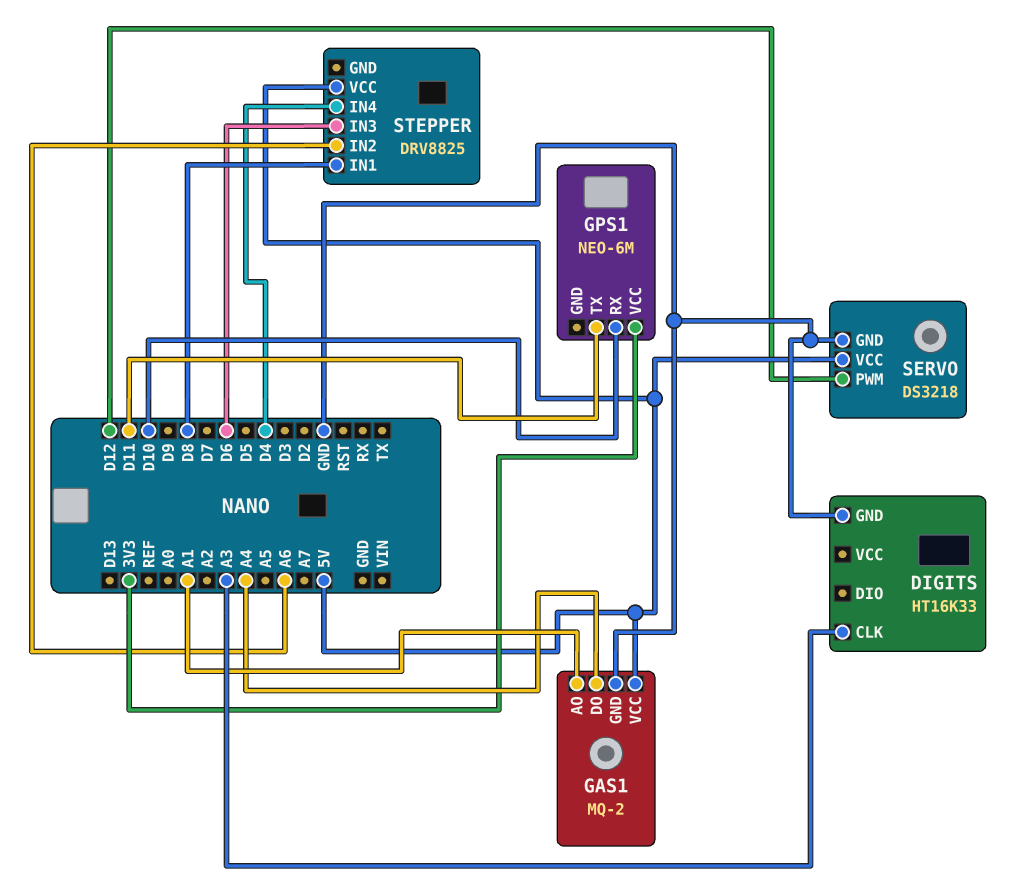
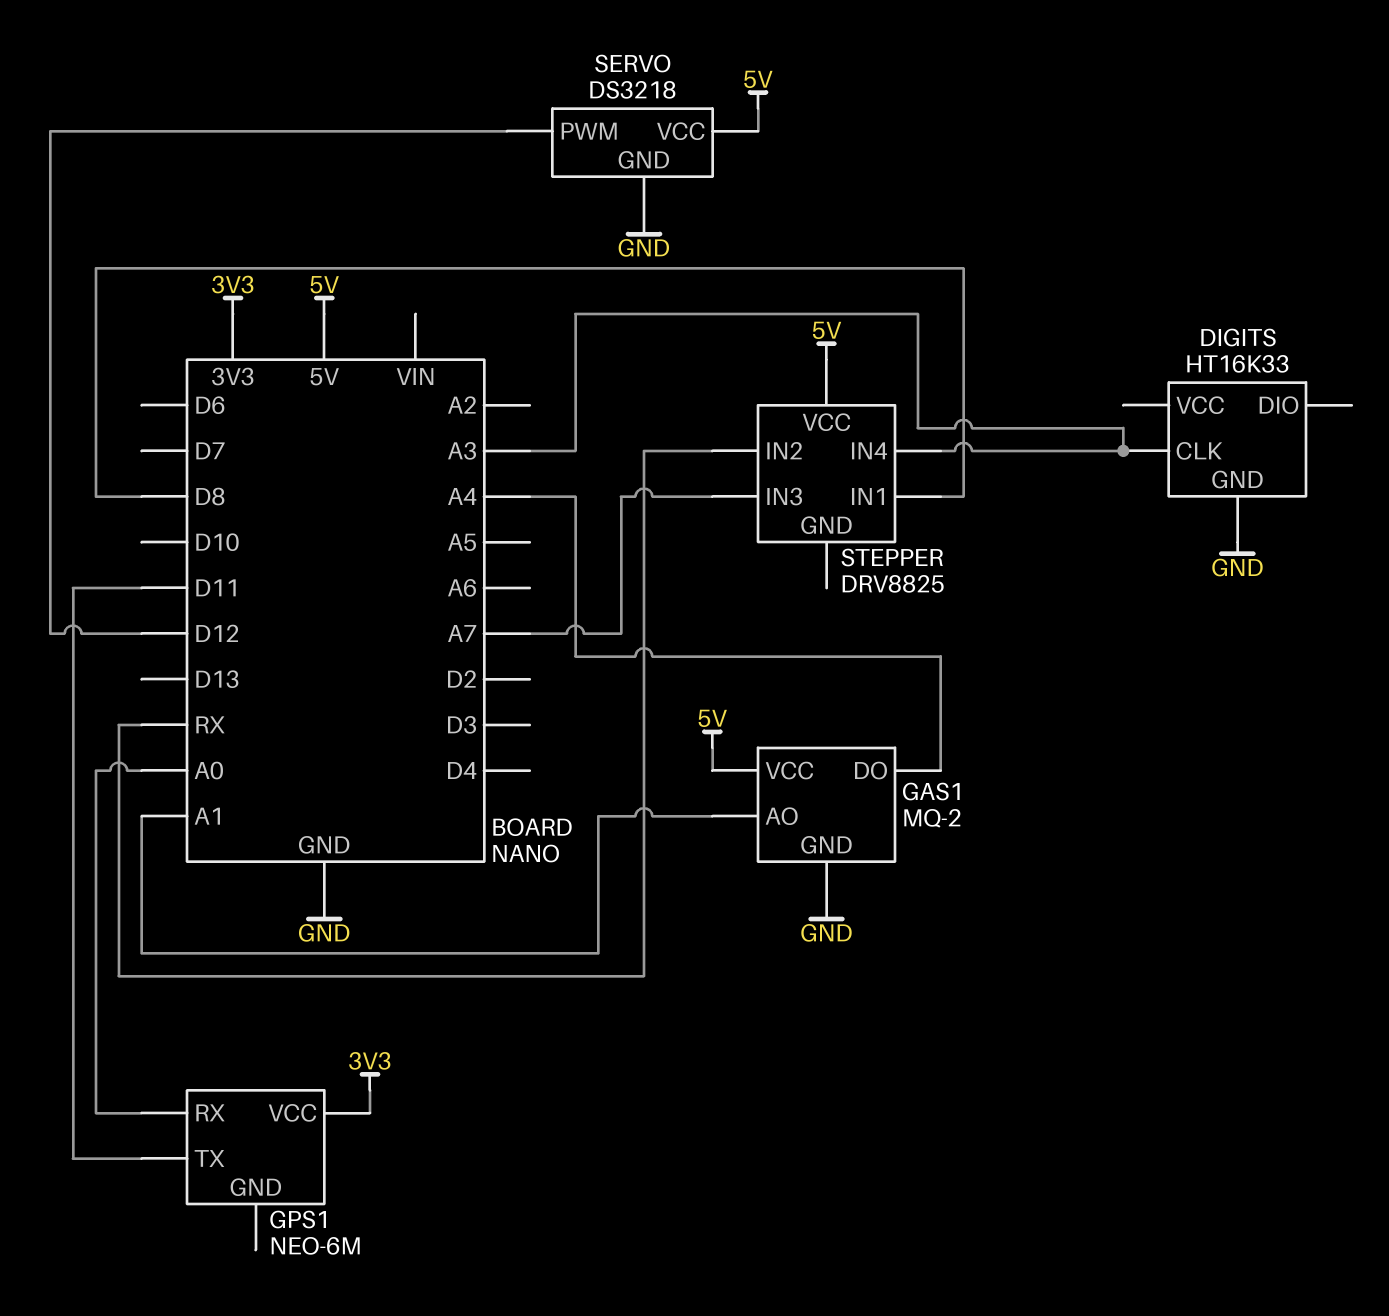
GPS1 pin RX: D10 -> A0
STEPPER pin IN2: A6 -> RX
STEPPER pin IN3: D6 -> A7
STEPPER pin IN4: D4 -> A3

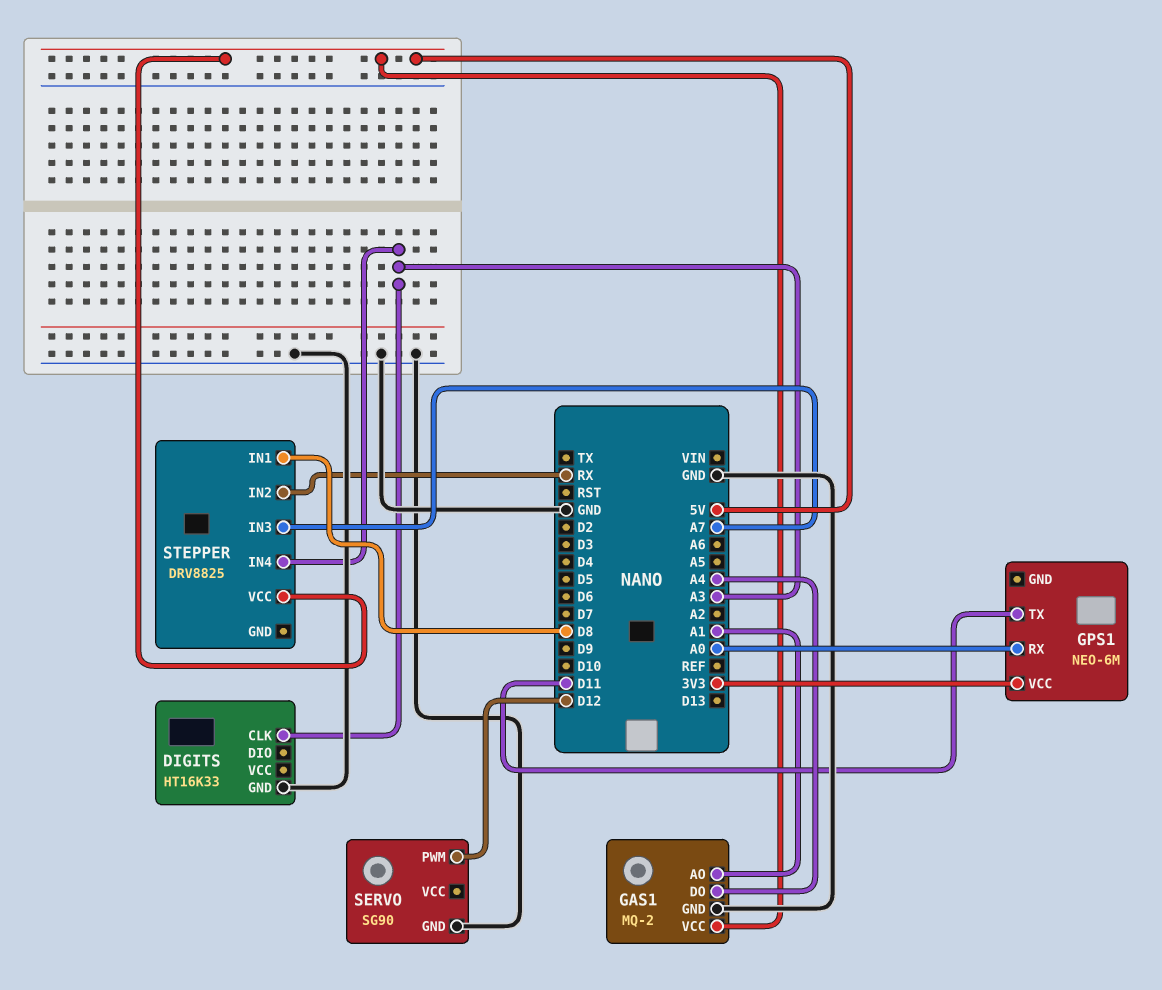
SERVO: DS3218 -> SG90
SERVO pin VCC: 5V -> none

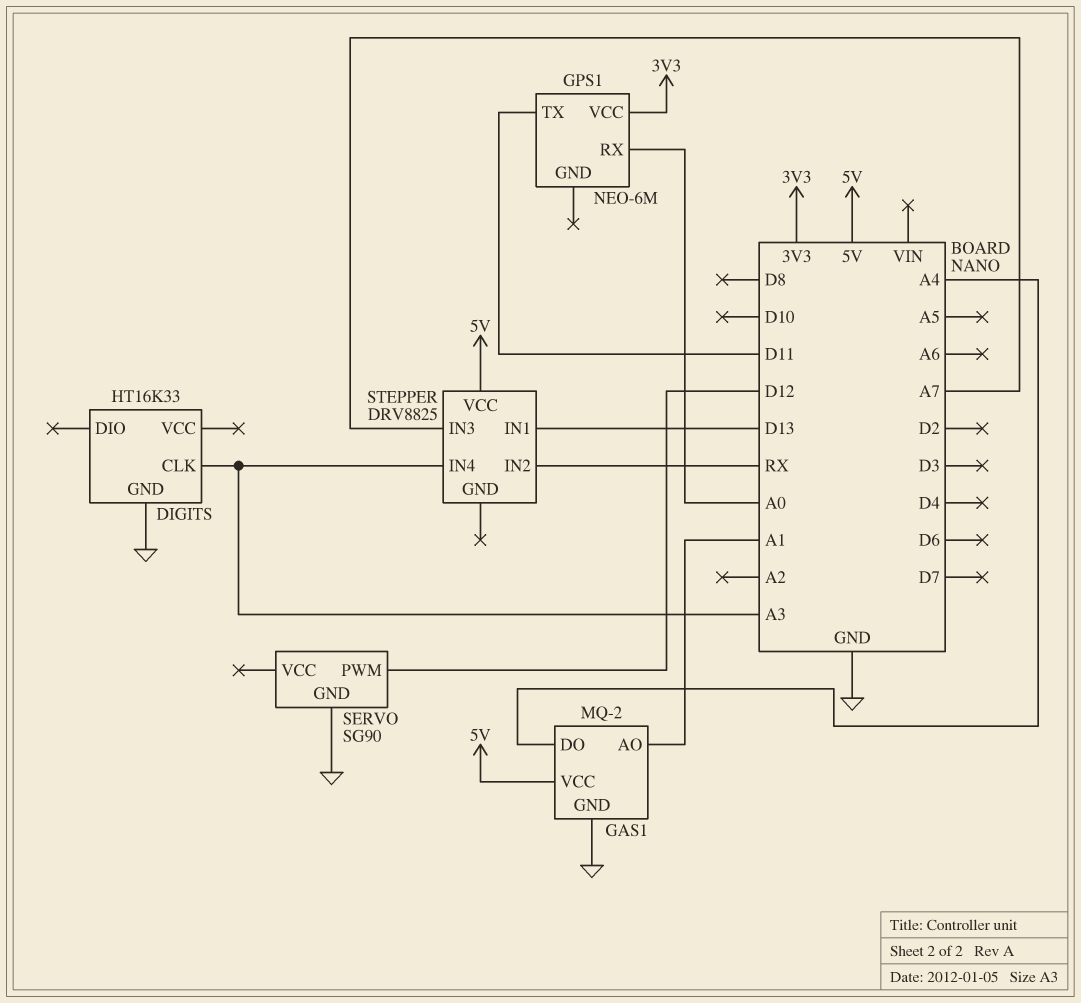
STEPPER pin IN1: D8 -> D13

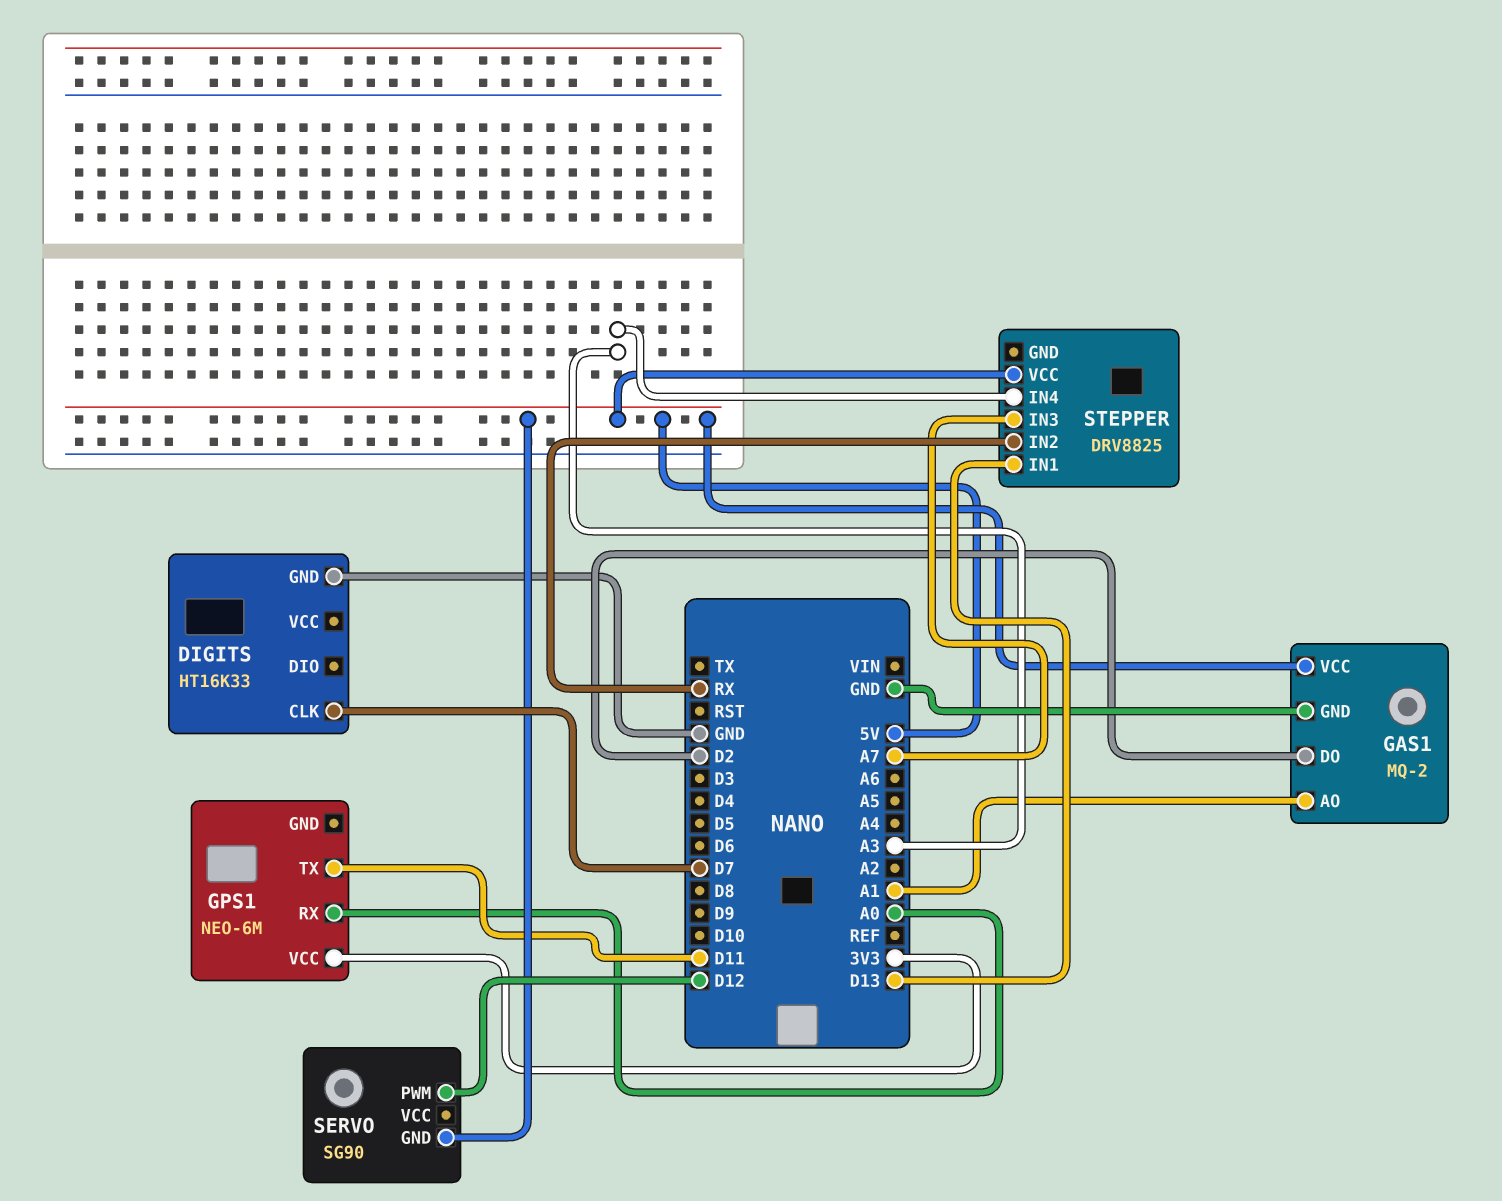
DIGITS pin CLK: A3 -> D7
GAS1 pin DO: A4 -> D2
SERVO pin GND: GND -> 5V

